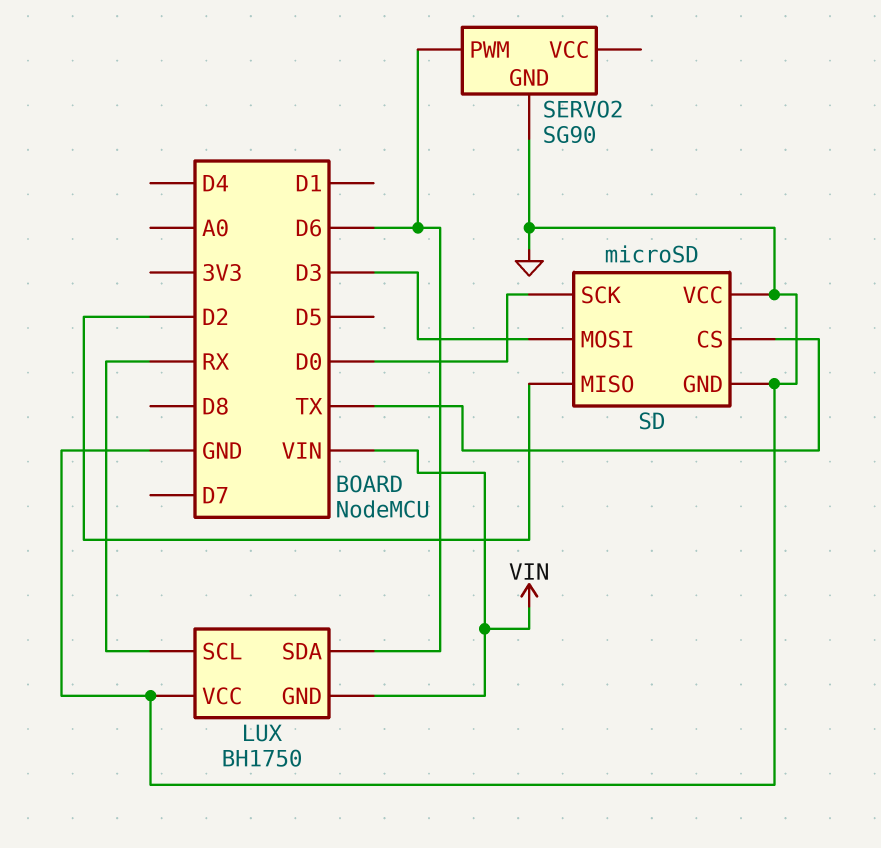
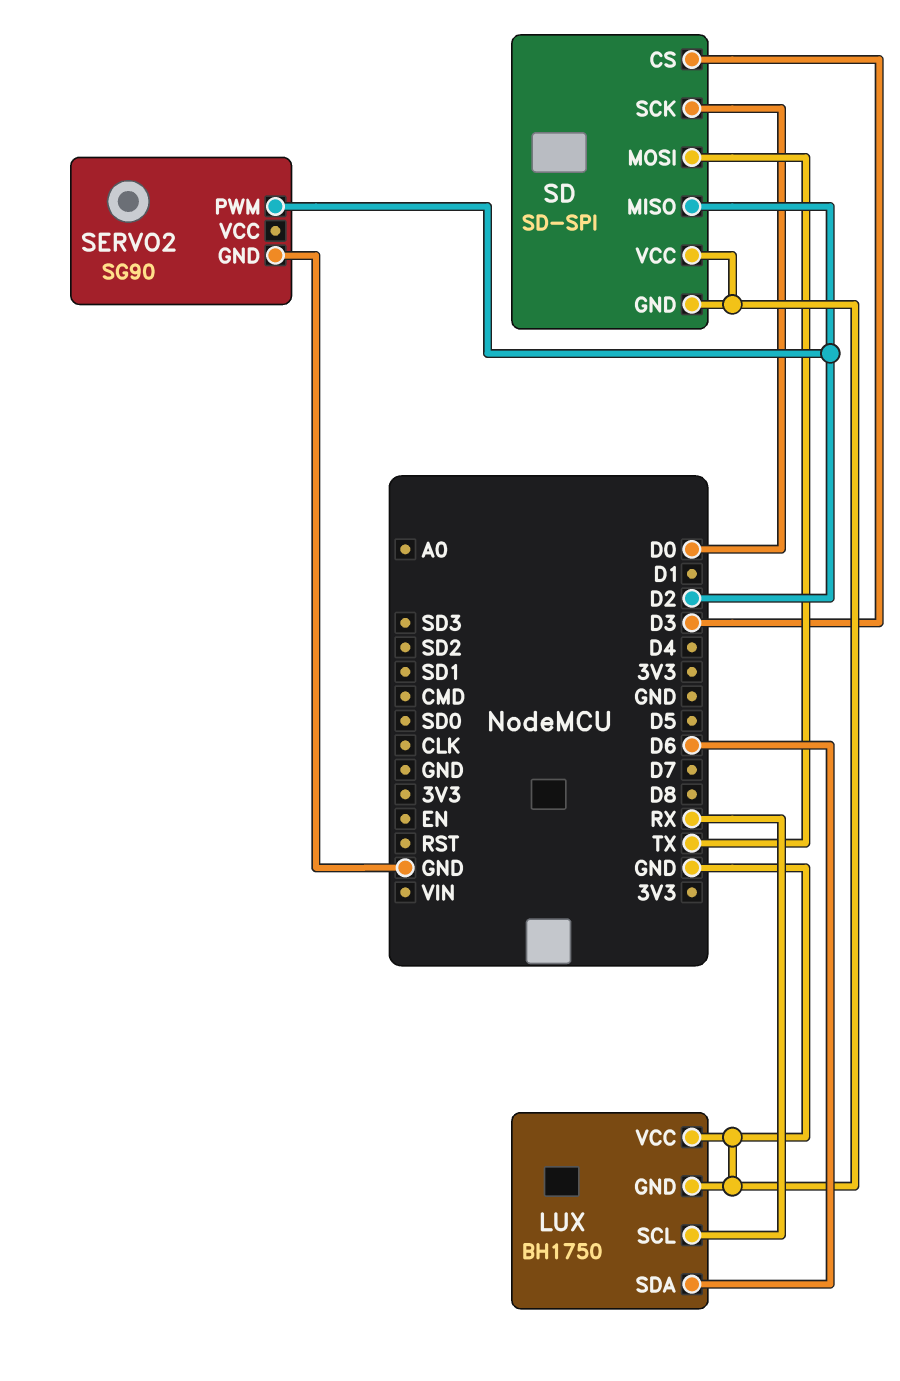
LUX pin GND: VIN -> GND
SD: microSD -> SD-SPI
SD pin CS: TX -> D3
SD pin MOSI: D3 -> TX
SERVO2 pin PWM: D6 -> D2

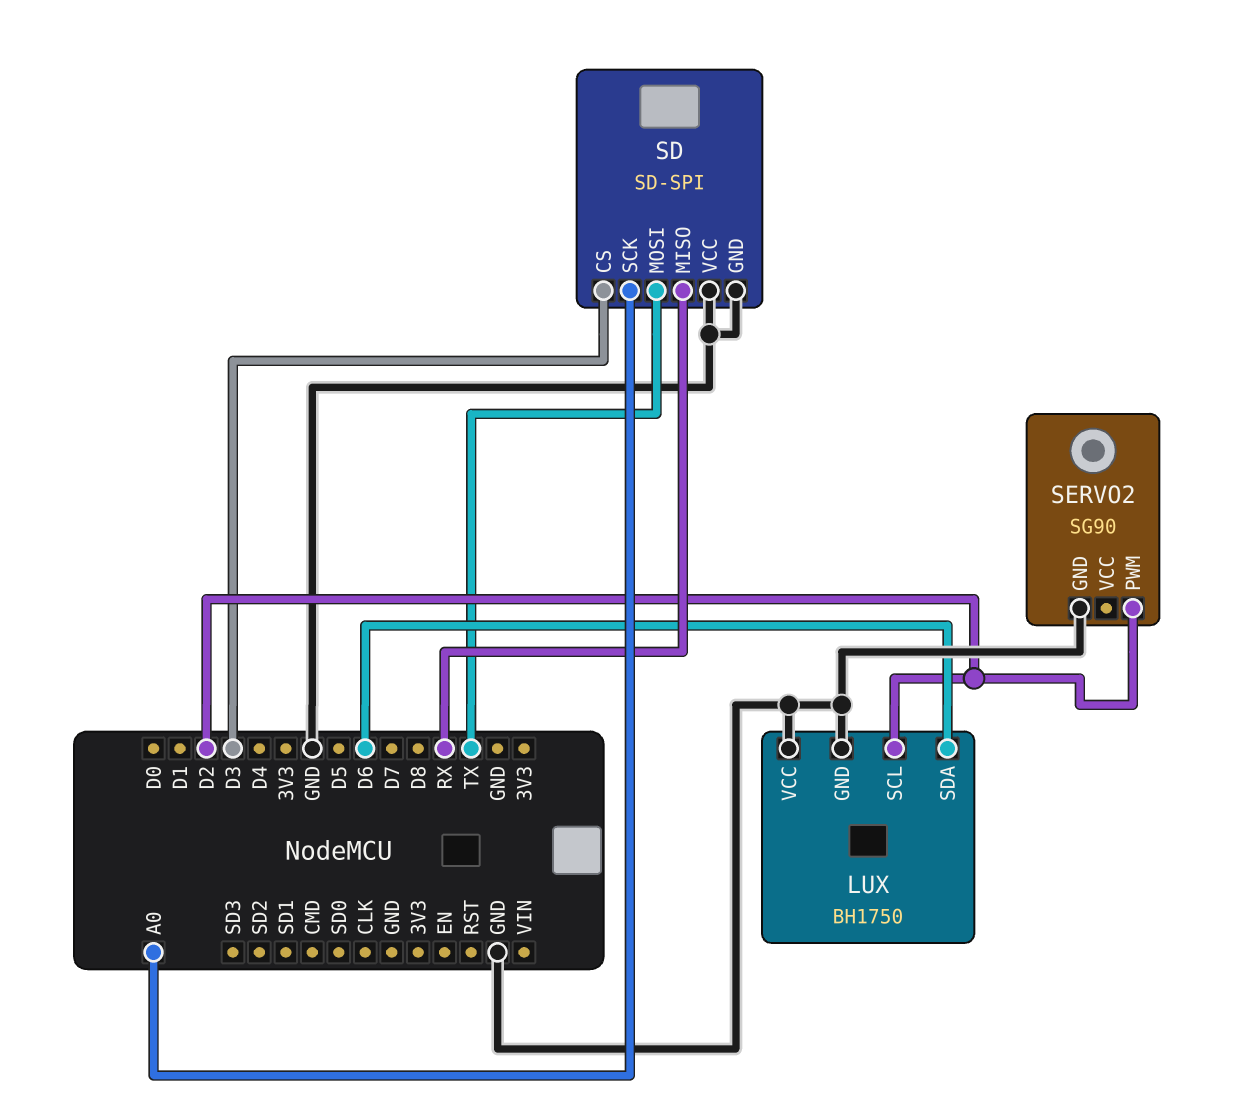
LUX pin SCL: RX -> D2
SD pin MISO: D2 -> RX
SD pin SCK: D0 -> A0

